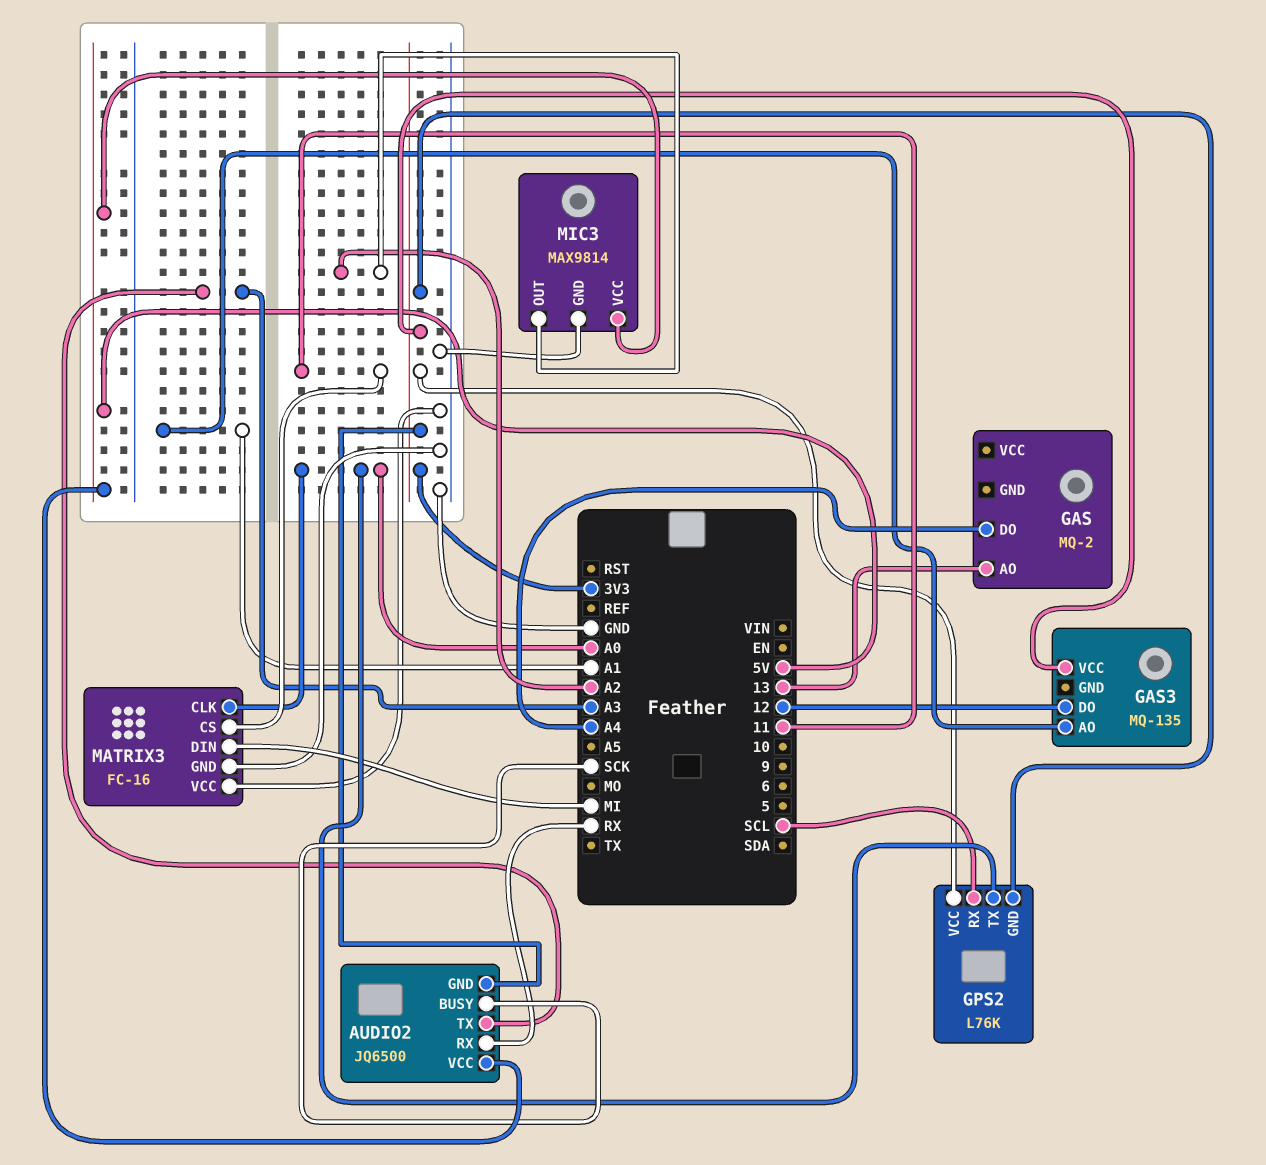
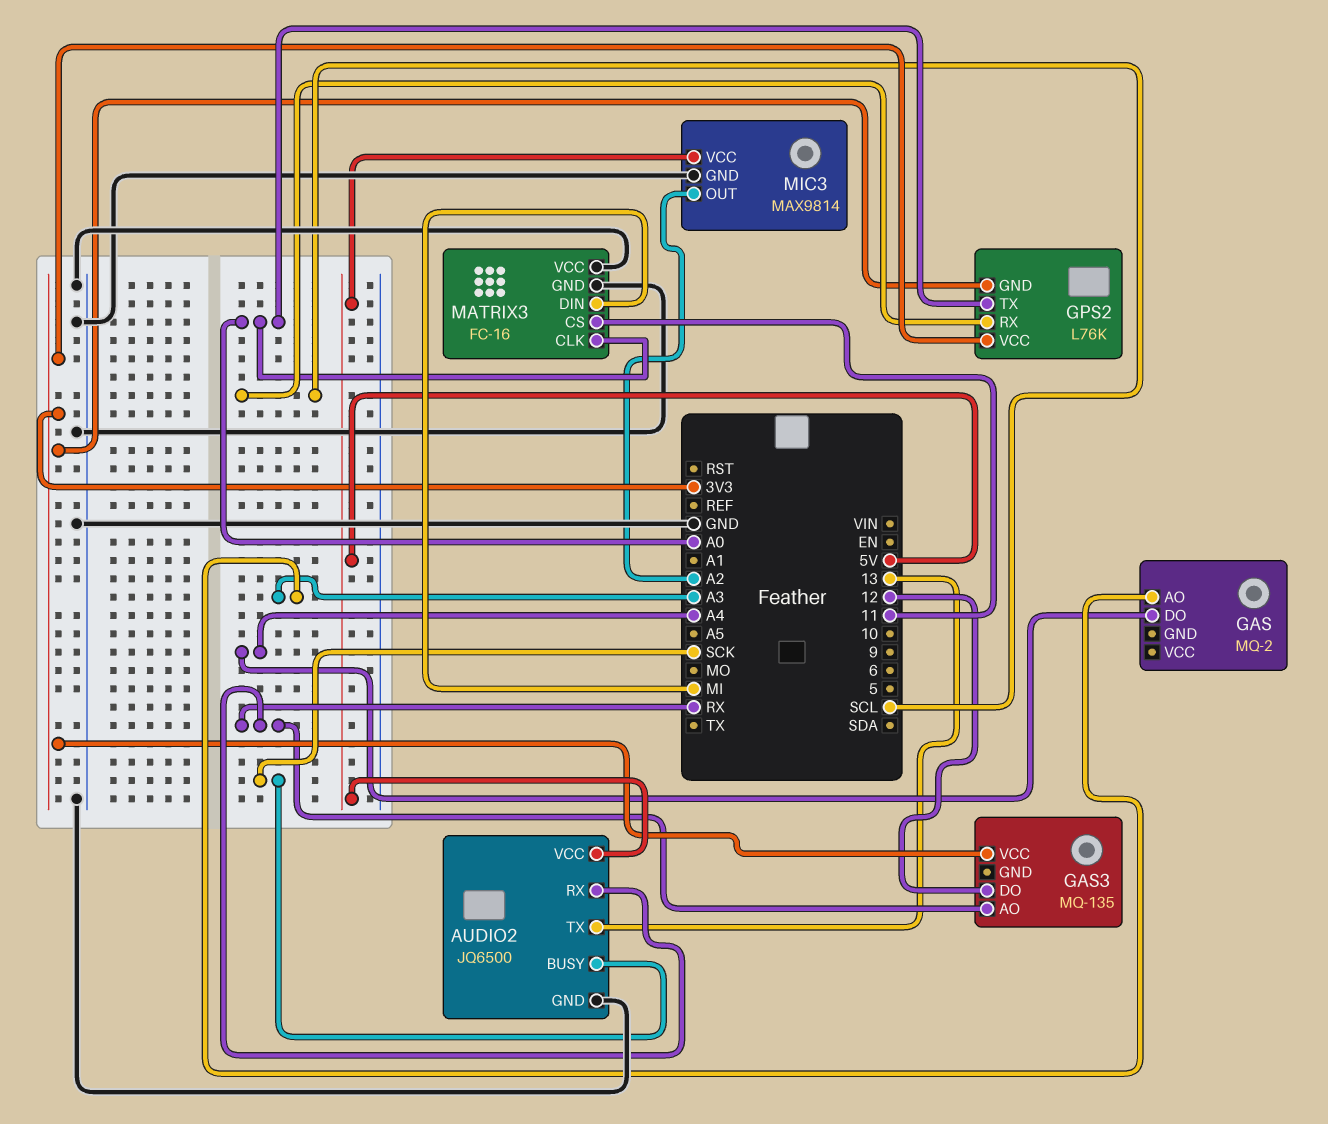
AUDIO2 pin GND: 3V3 -> GND
AUDIO2 pin TX: A3 -> 13
GAS pin AO: 13 -> A3
GAS3 pin AO: A1 -> RX

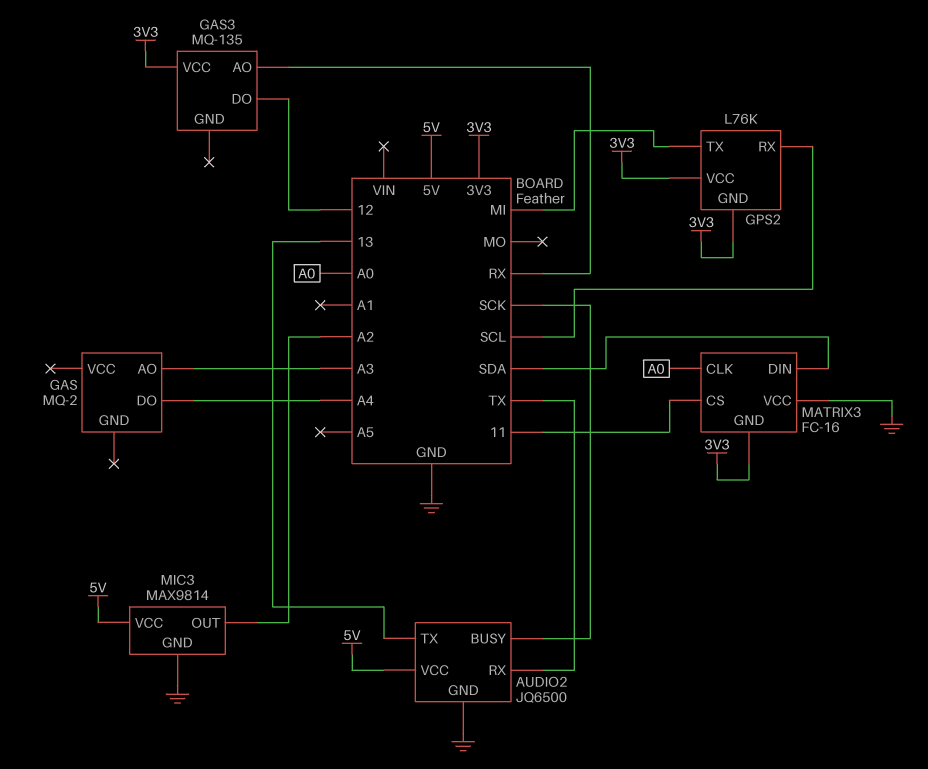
AUDIO2 pin RX: RX -> TX
GPS2 pin TX: A0 -> MI
MATRIX3 pin DIN: MI -> SDA
MATRIX3 pin GND: GND -> 3V3

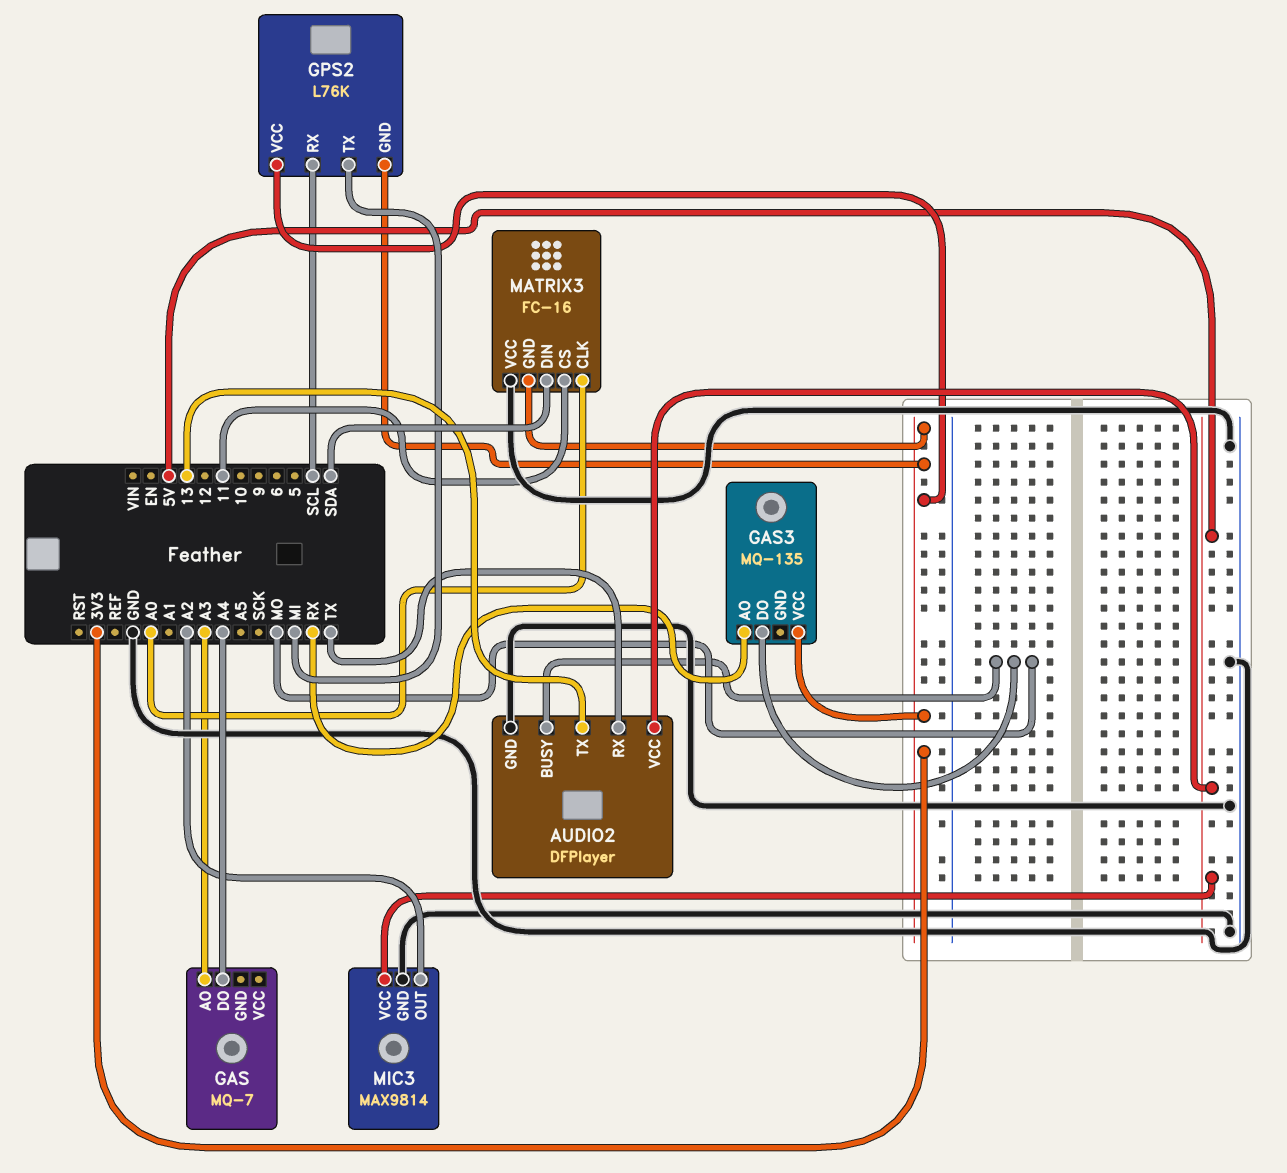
AUDIO2: JQ6500 -> DFPlayer
AUDIO2 pin BUSY: SCK -> MO
GAS: MQ-2 -> MQ-7
GAS3 pin DO: 12 -> MO

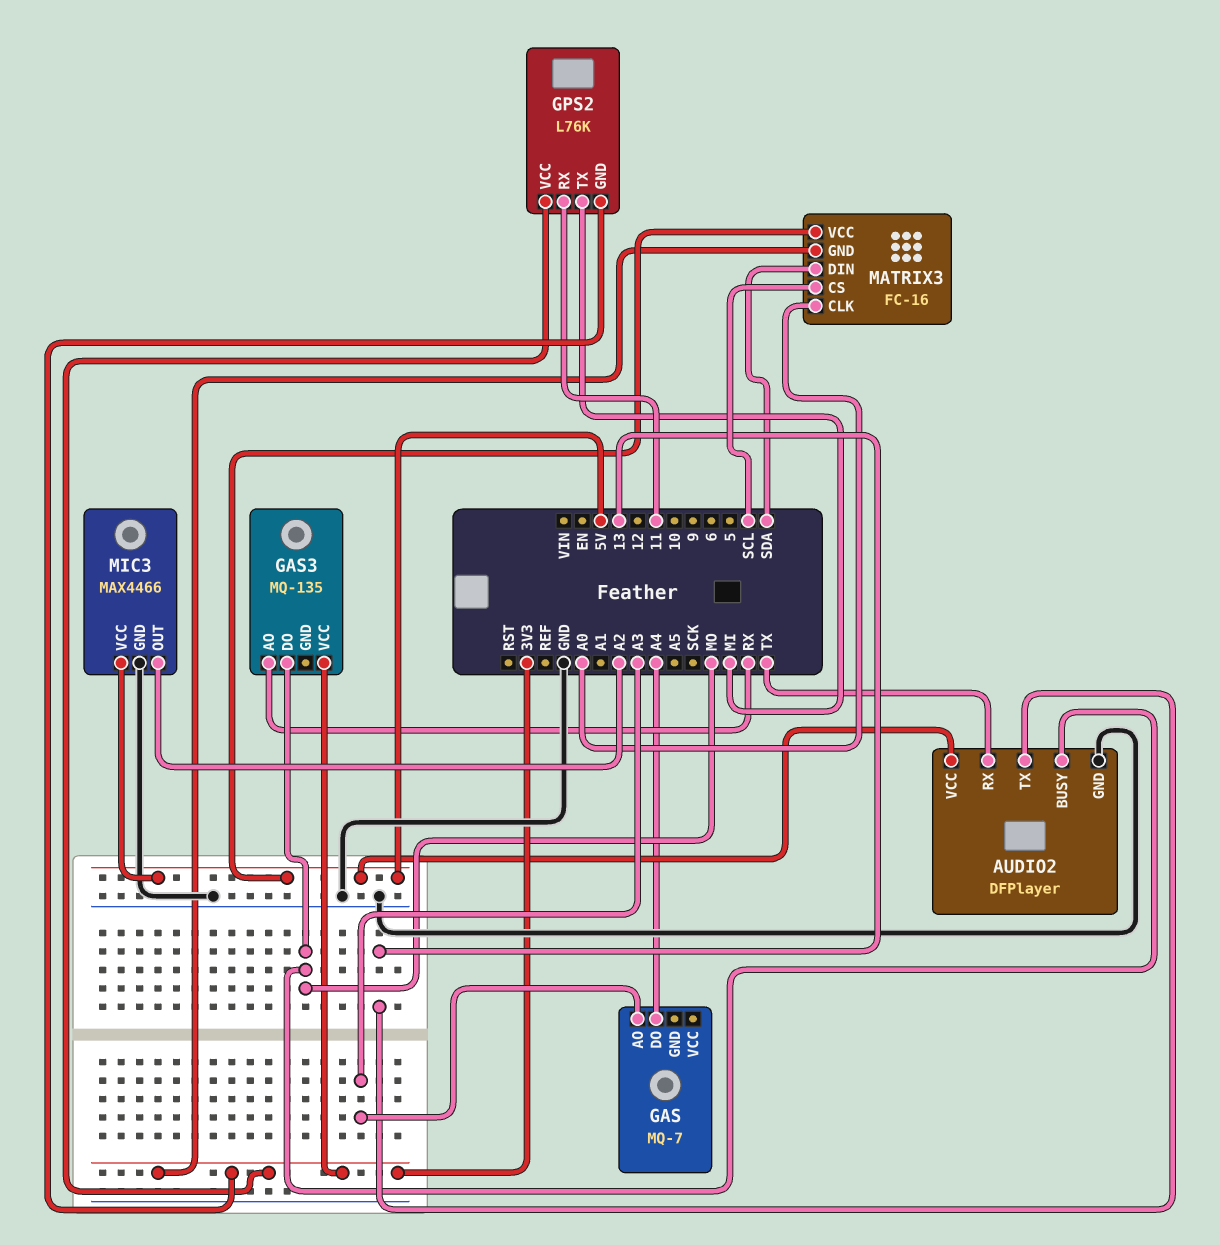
GPS2 pin RX: SCL -> 11
MATRIX3 pin CS: 11 -> SCL
MATRIX3 pin VCC: GND -> 5V
MIC3: MAX9814 -> MAX4466

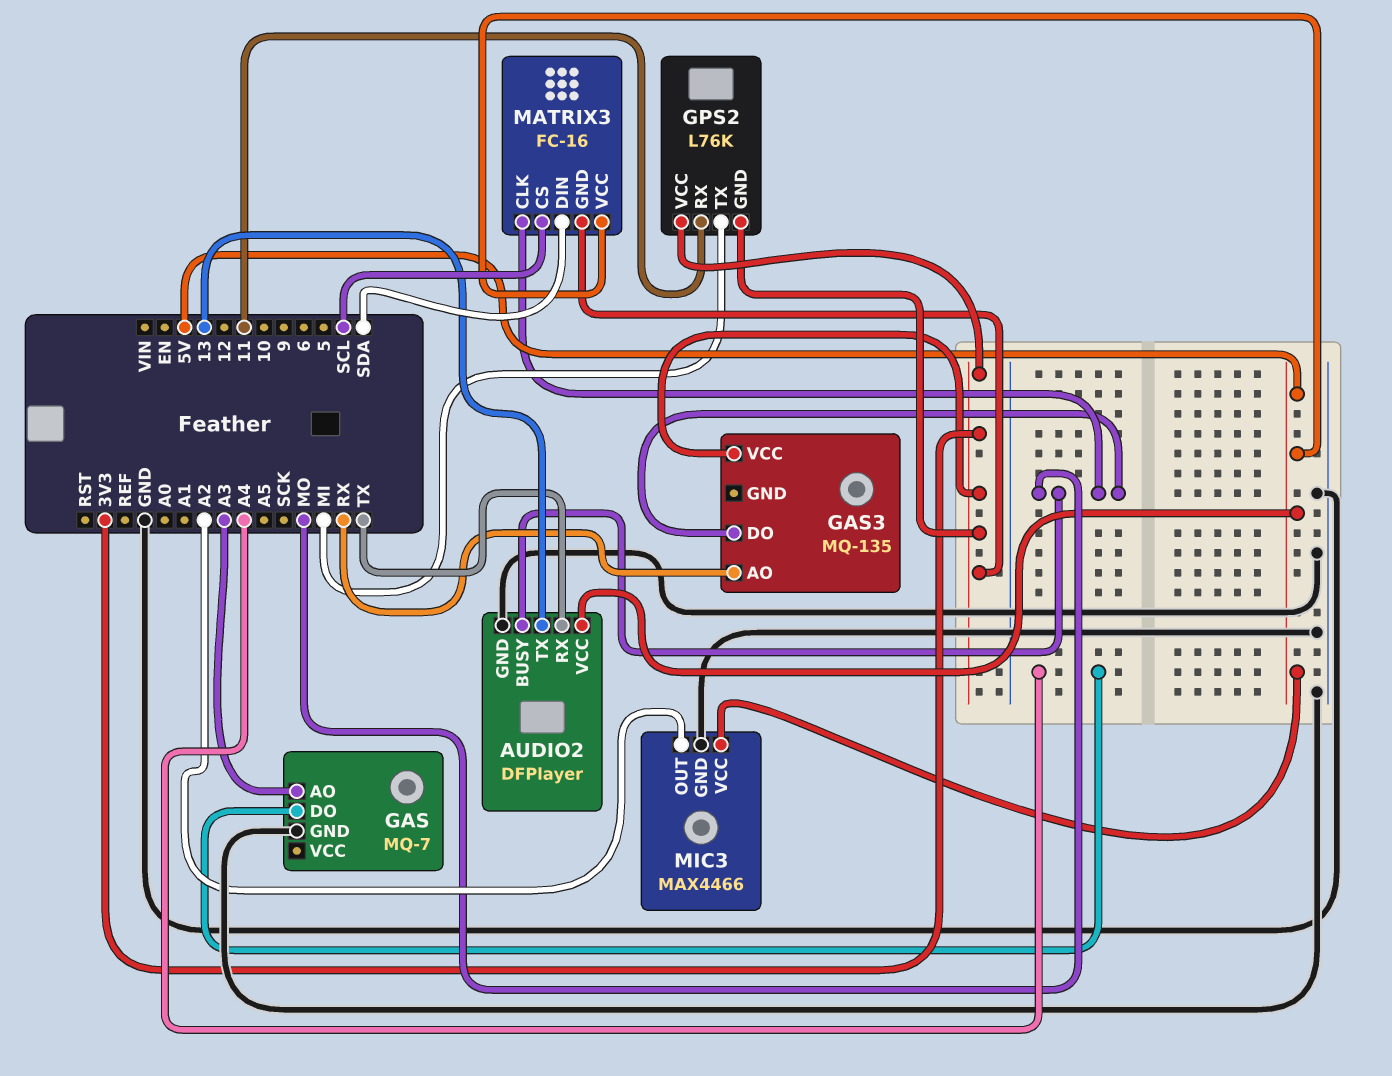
GAS pin GND: none -> GND
MATRIX3 pin CLK: A0 -> MO

